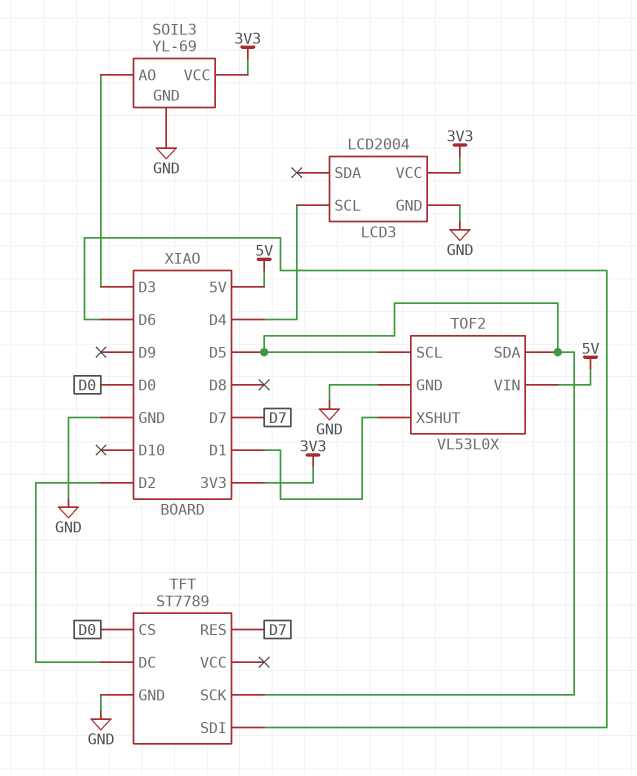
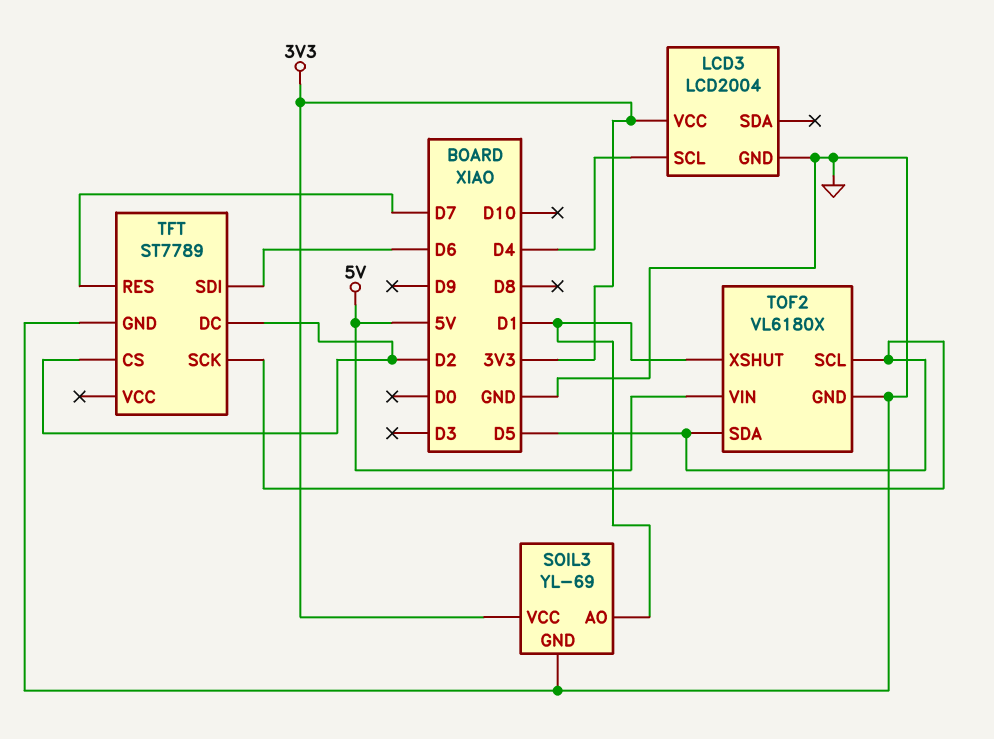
SOIL3 pin AO: D3 -> D1
TFT pin CS: D0 -> D2
TOF2: VL53L0X -> VL6180X

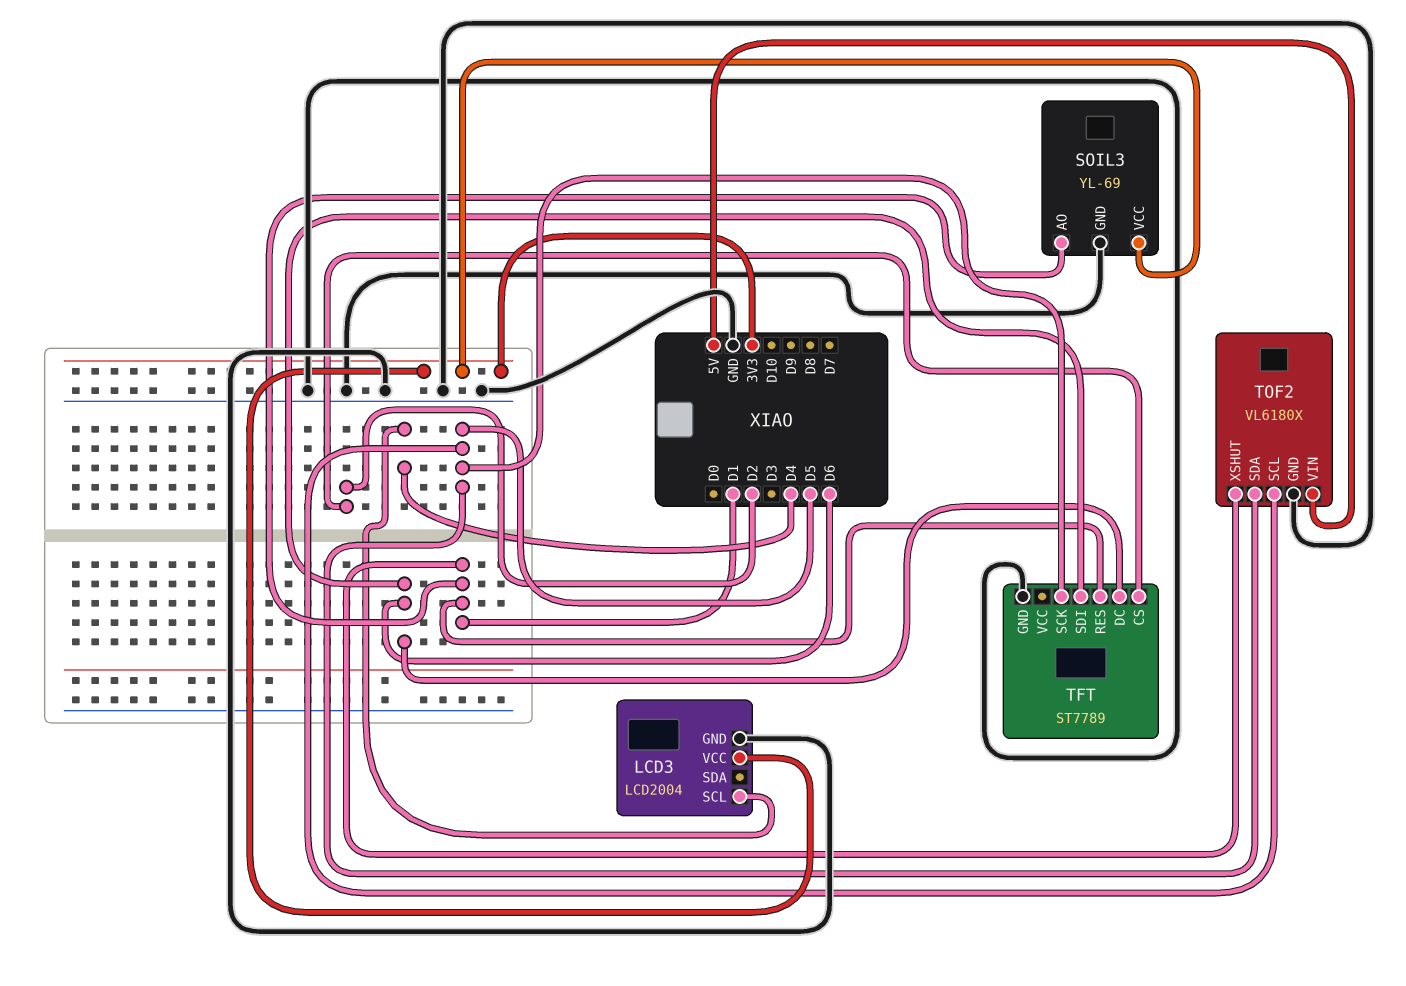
TFT pin DC: D2 -> D6
TFT pin RES: D7 -> D1

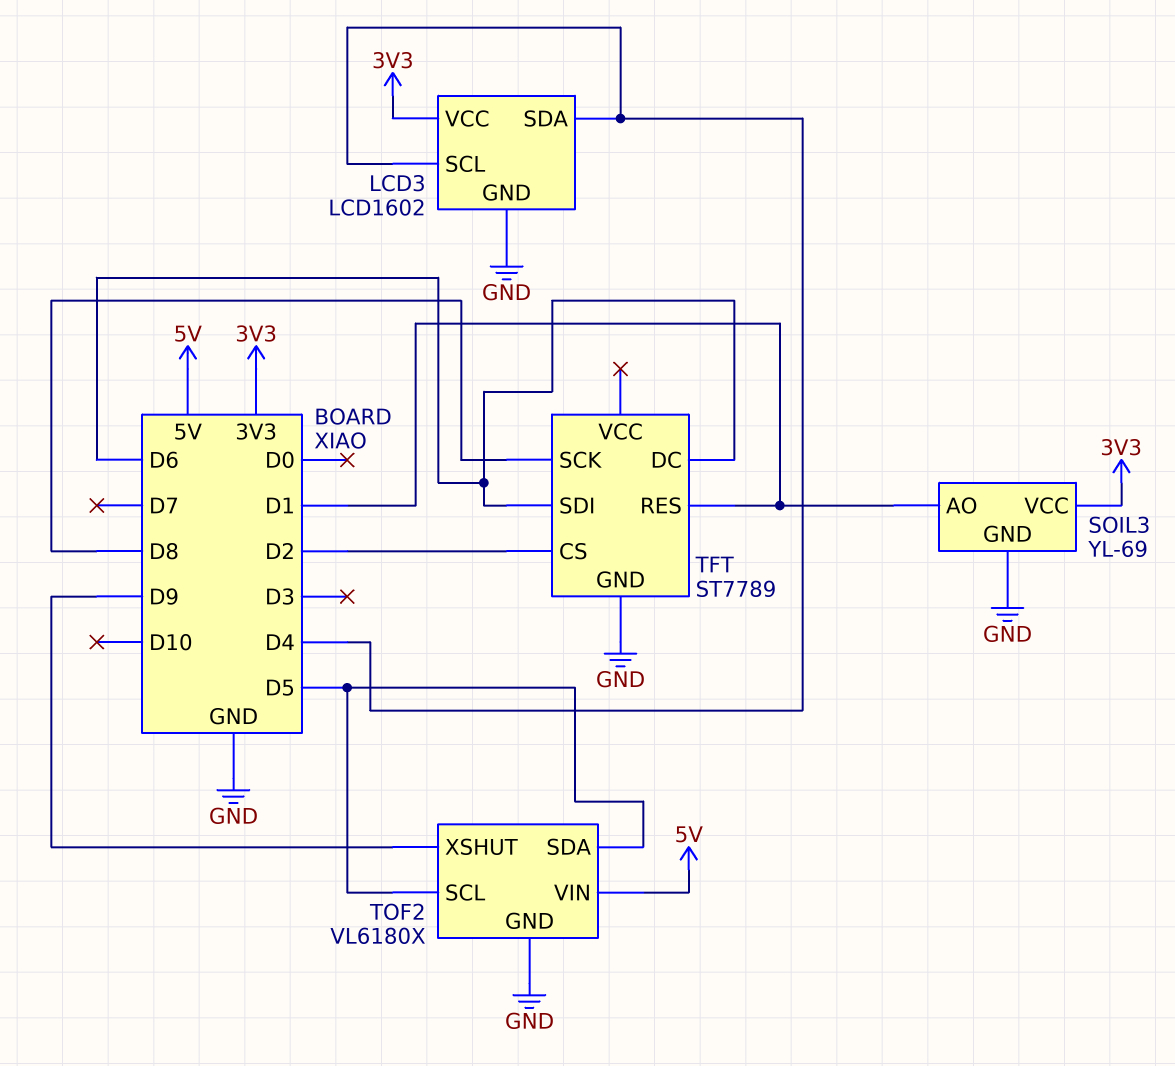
LCD3: LCD2004 -> LCD1602
LCD3 pin SDA: none -> D4
TFT pin SCK: D5 -> D8
TOF2 pin XSHUT: D1 -> D9

